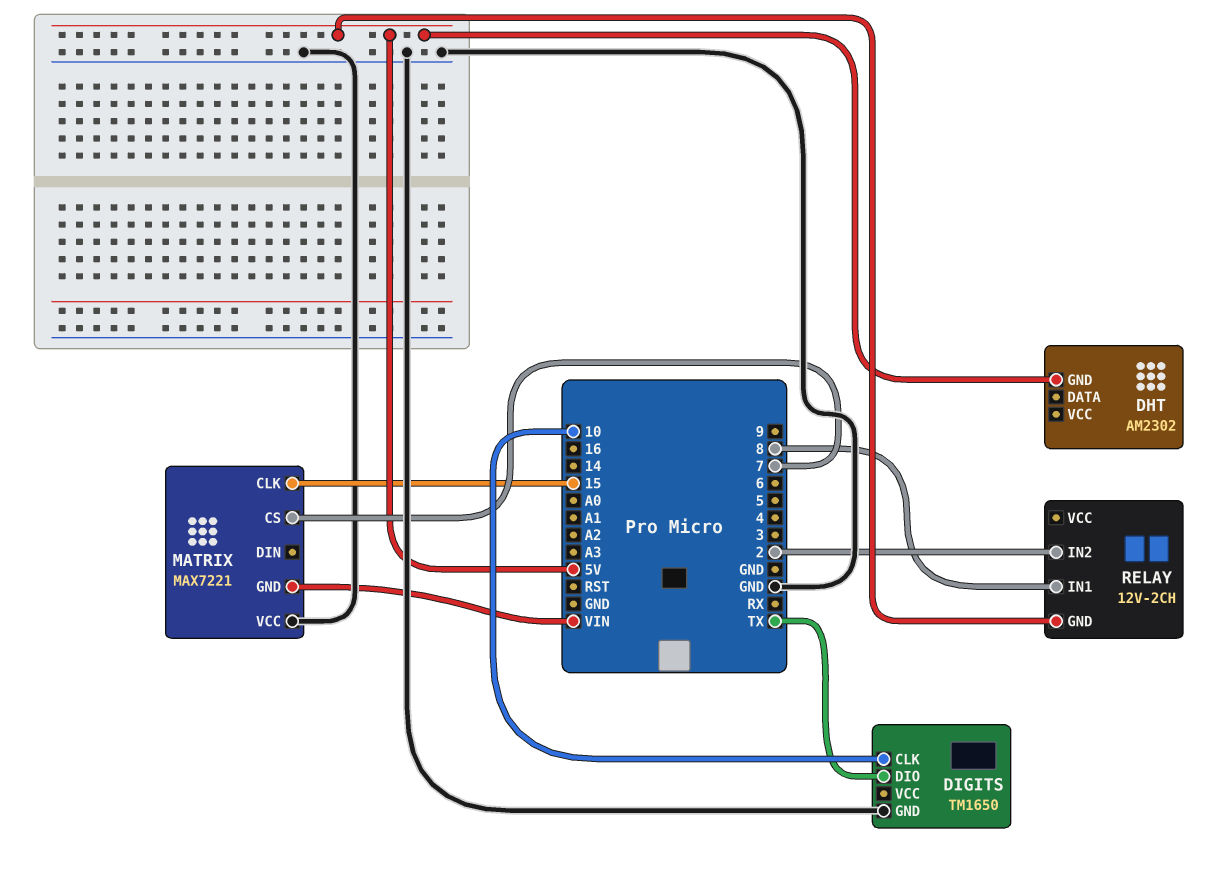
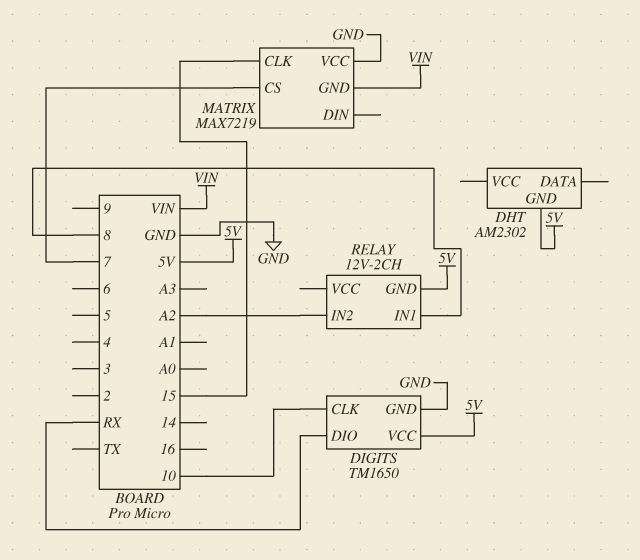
DIGITS pin DIO: TX -> RX
DIGITS pin VCC: none -> 5V
MATRIX: MAX7221 -> MAX7219
RELAY pin IN2: 2 -> A2

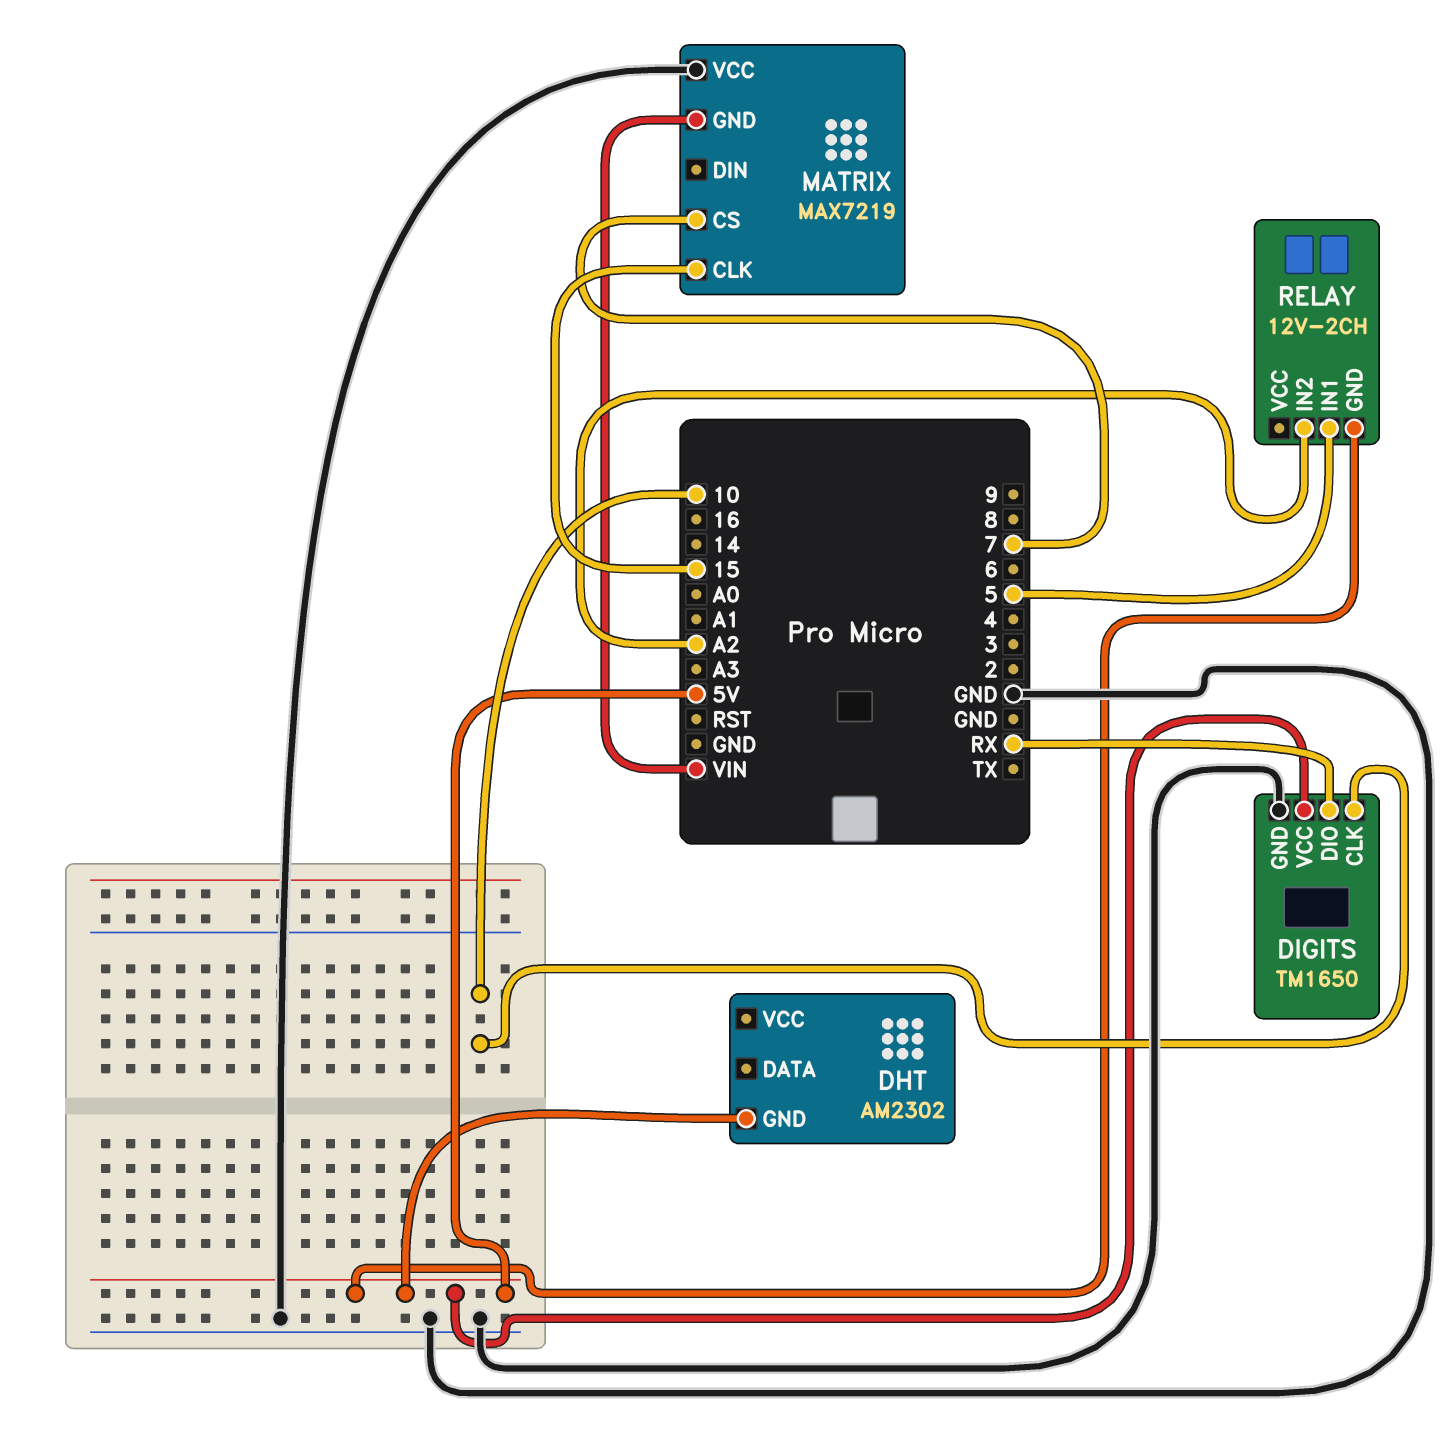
RELAY pin IN1: 8 -> 5

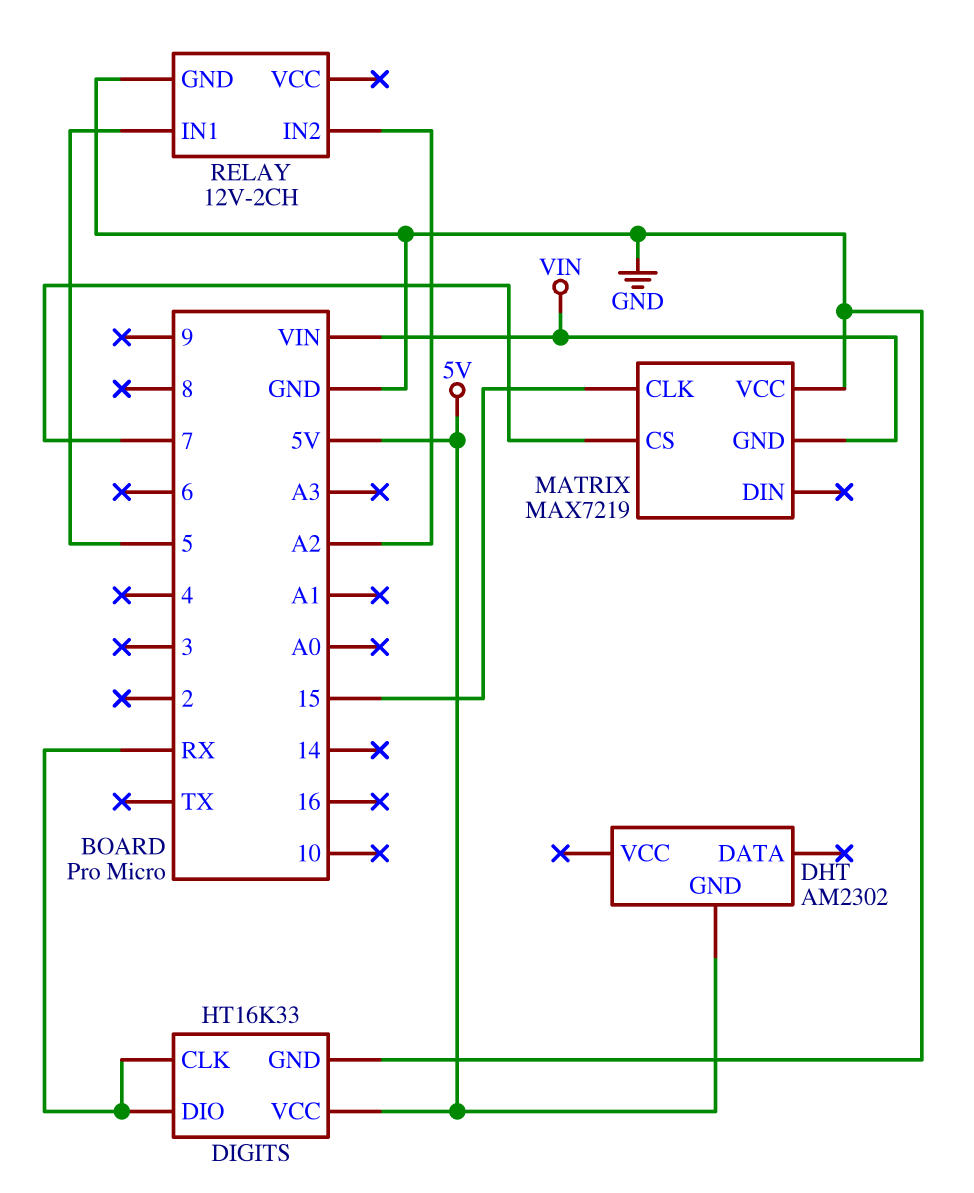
DIGITS: TM1650 -> HT16K33
DIGITS pin CLK: 10 -> RX
RELAY pin GND: 5V -> GND

